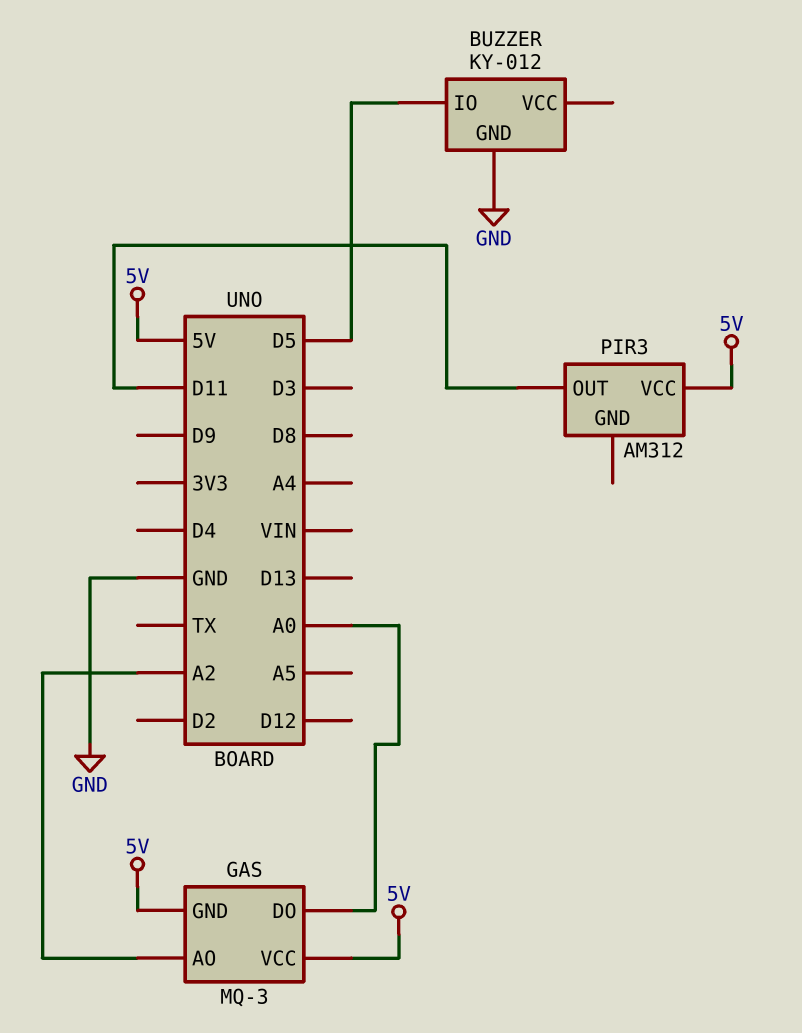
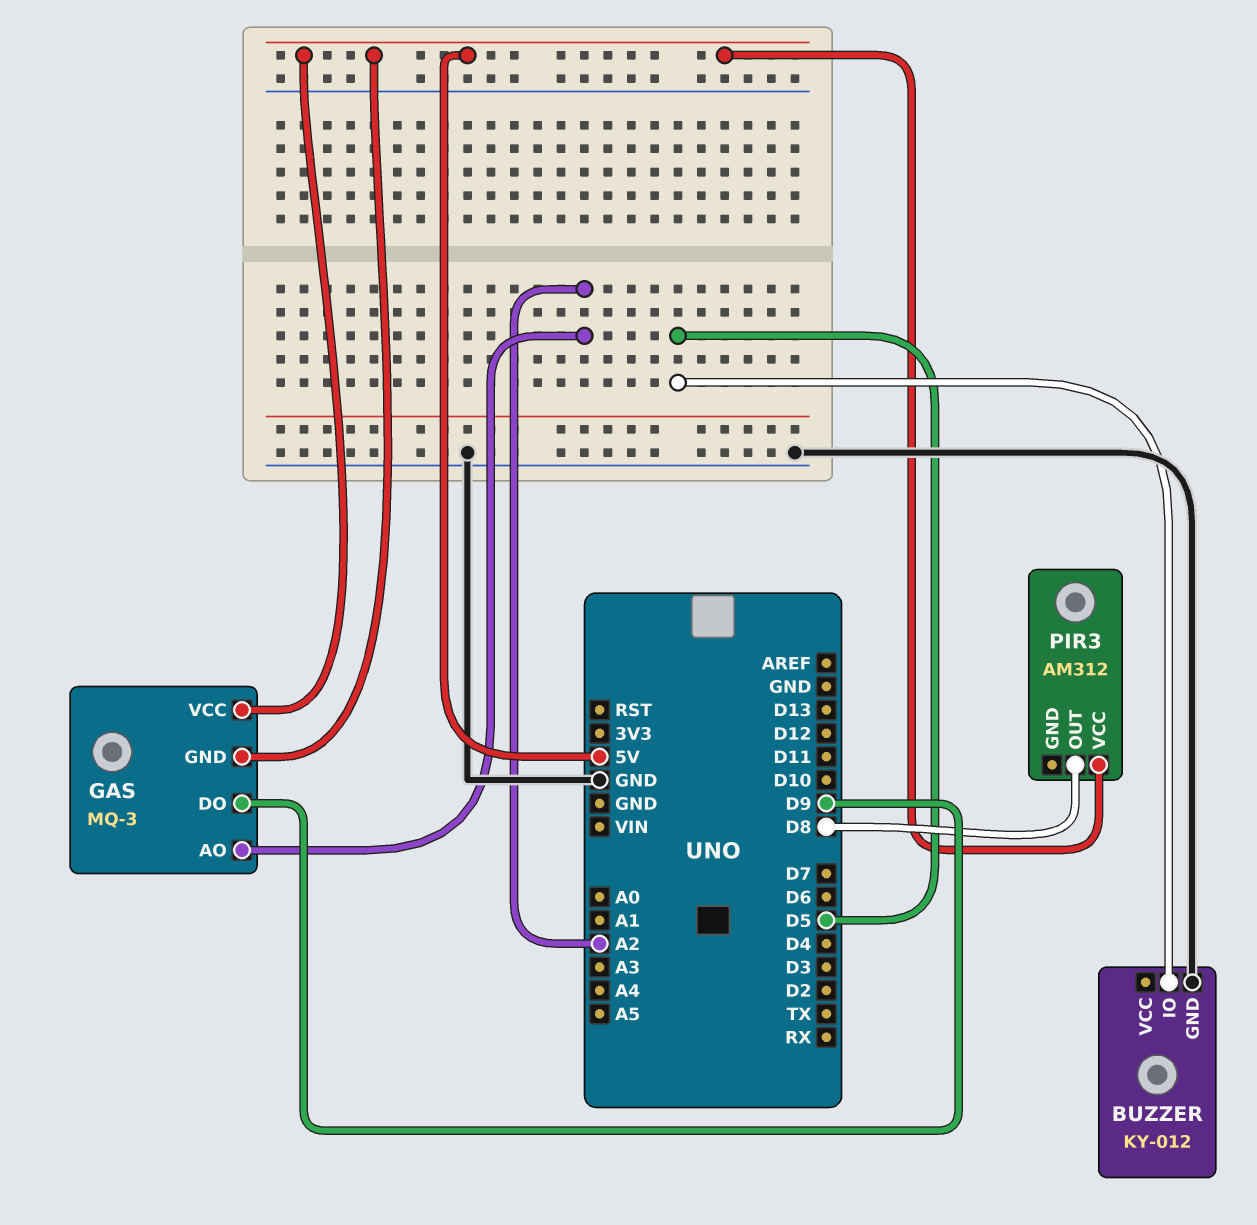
GAS pin DO: A0 -> D9
PIR3 pin OUT: D11 -> D8

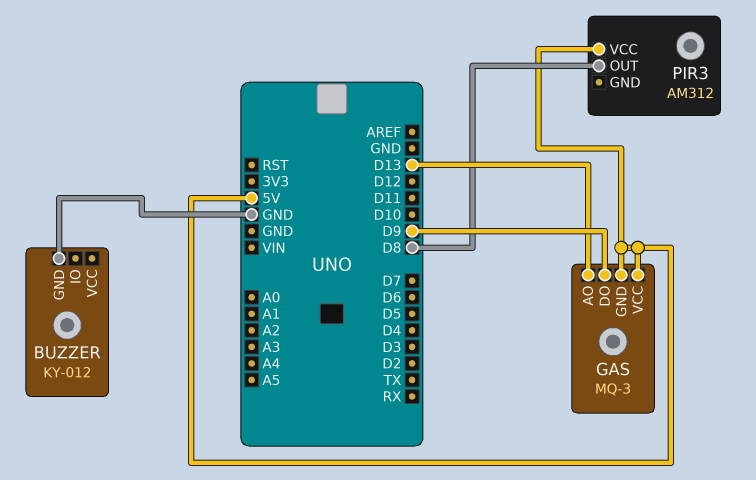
BUZZER pin IO: D5 -> none
GAS pin AO: A2 -> D13

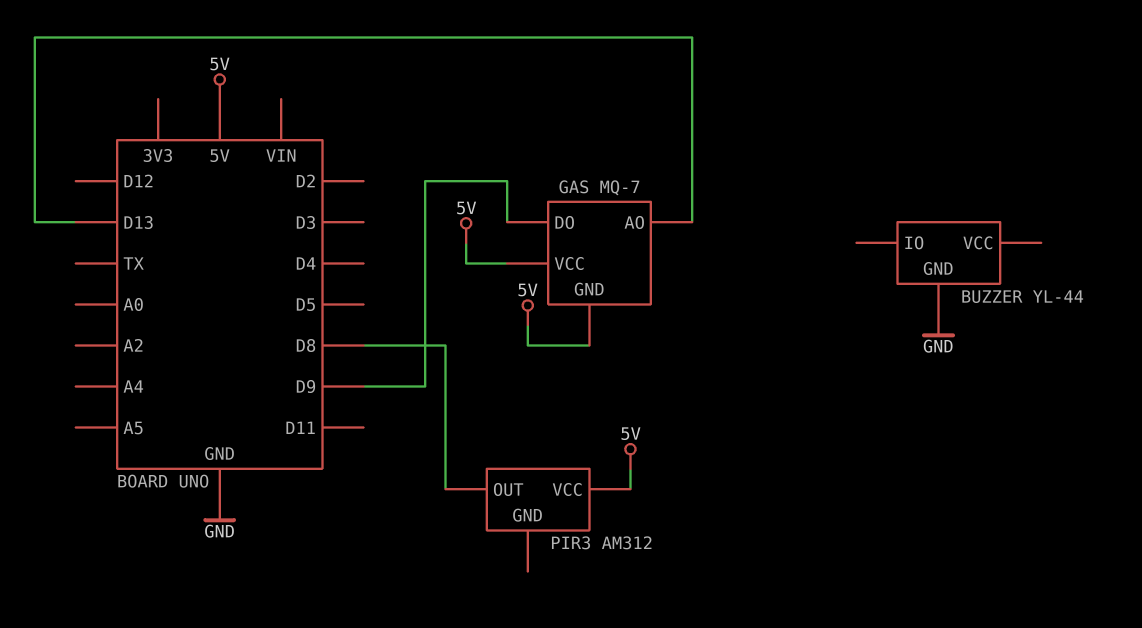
BUZZER: KY-012 -> YL-44
GAS: MQ-3 -> MQ-7

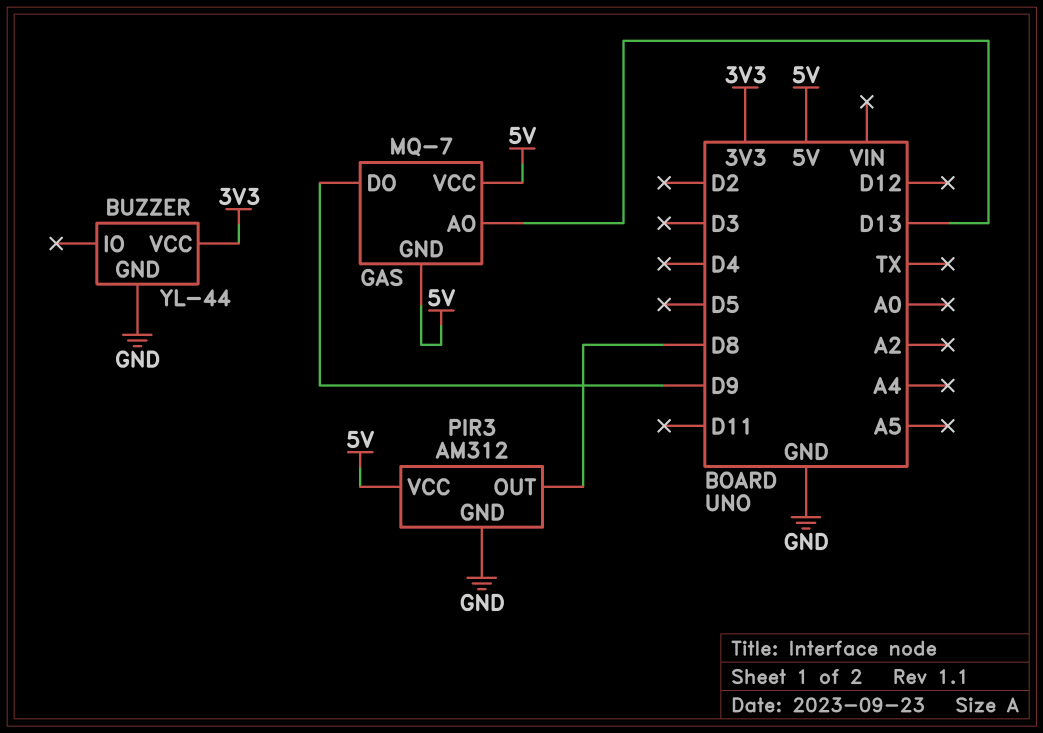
BUZZER pin VCC: none -> 3V3
PIR3 pin GND: none -> GND

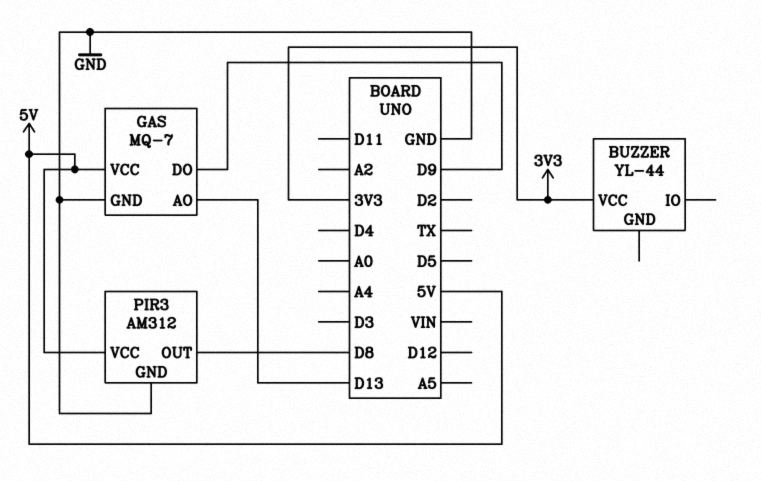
BUZZER pin GND: GND -> none
GAS pin GND: 5V -> GND

